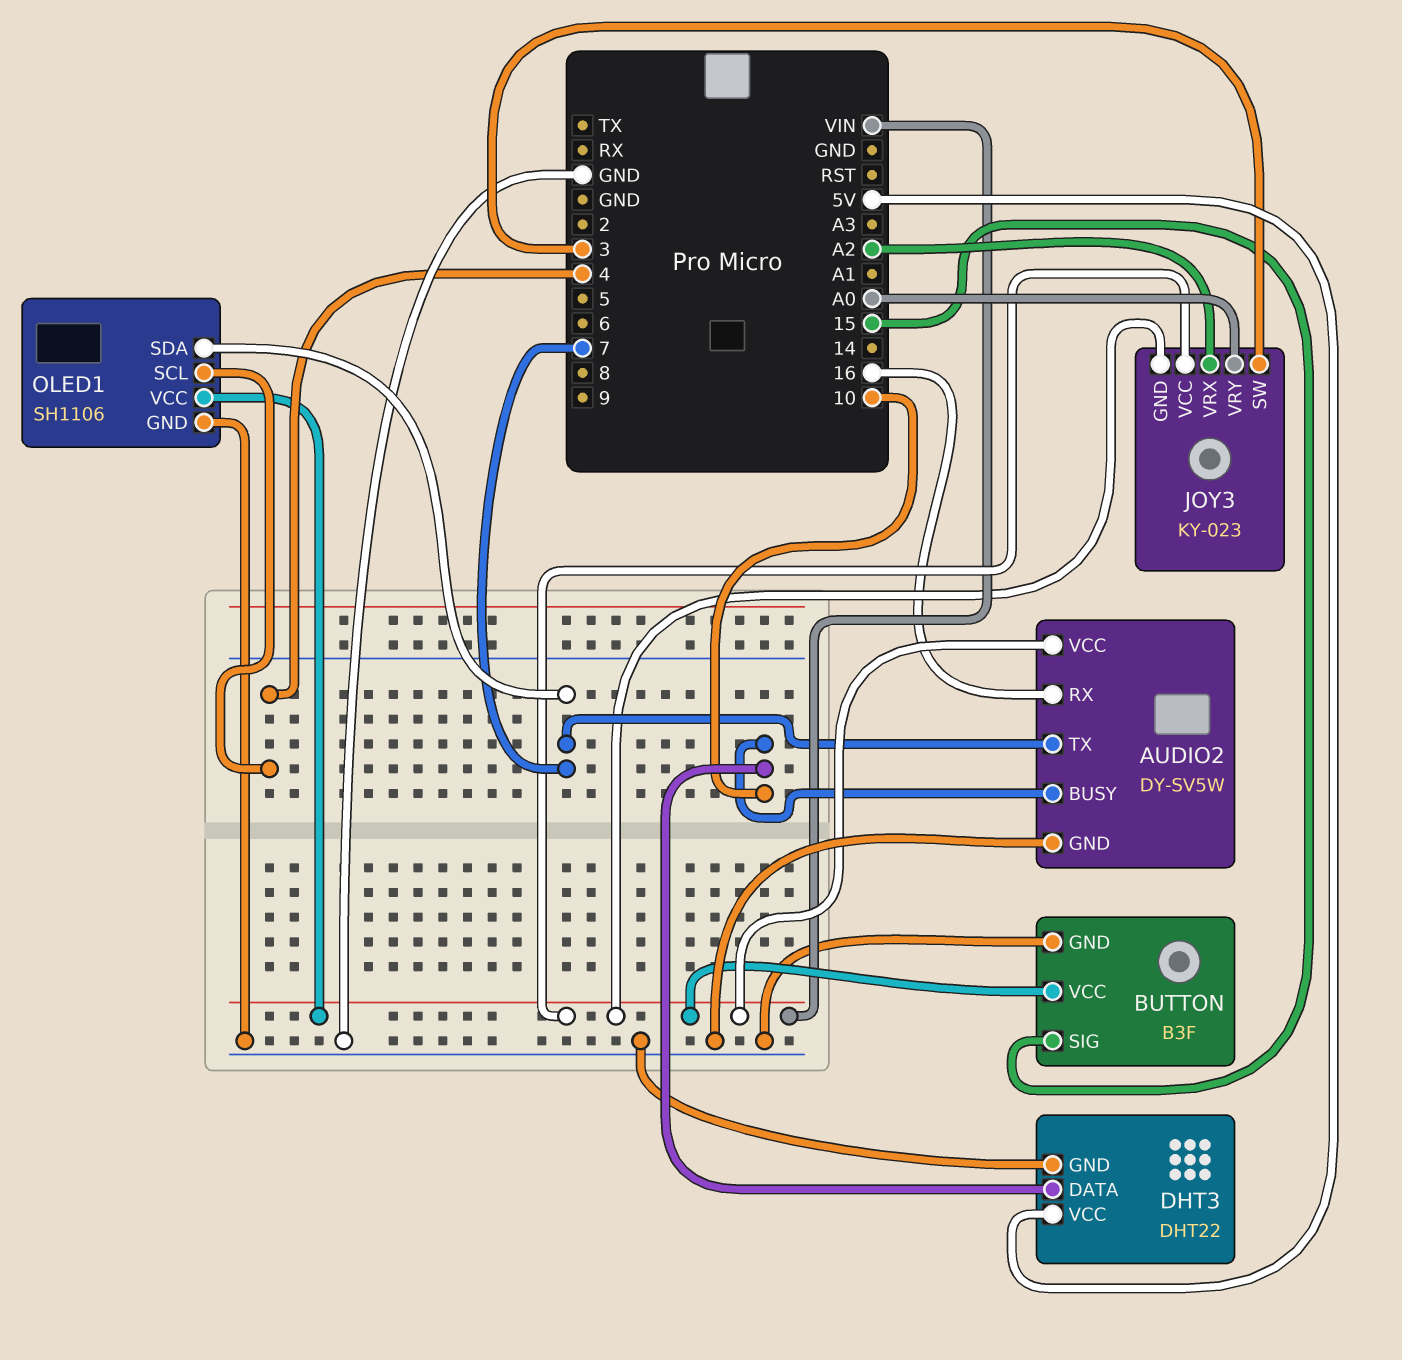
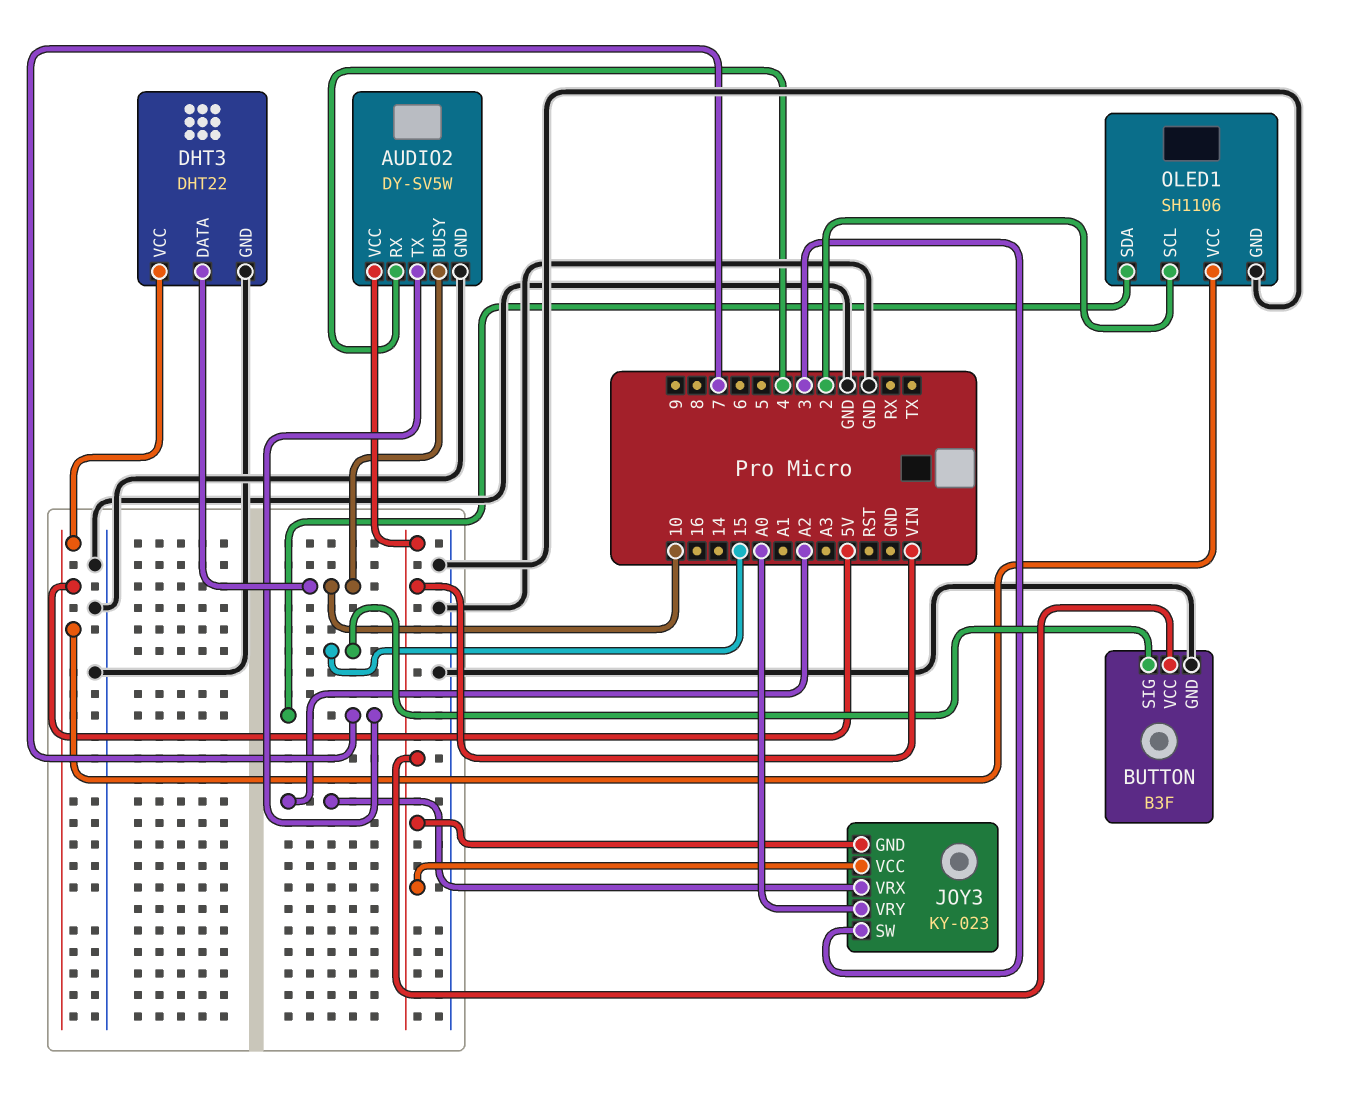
AUDIO2 pin RX: 16 -> 4
OLED1 pin SCL: 4 -> 2
OLED1 pin VCC: VIN -> 5V

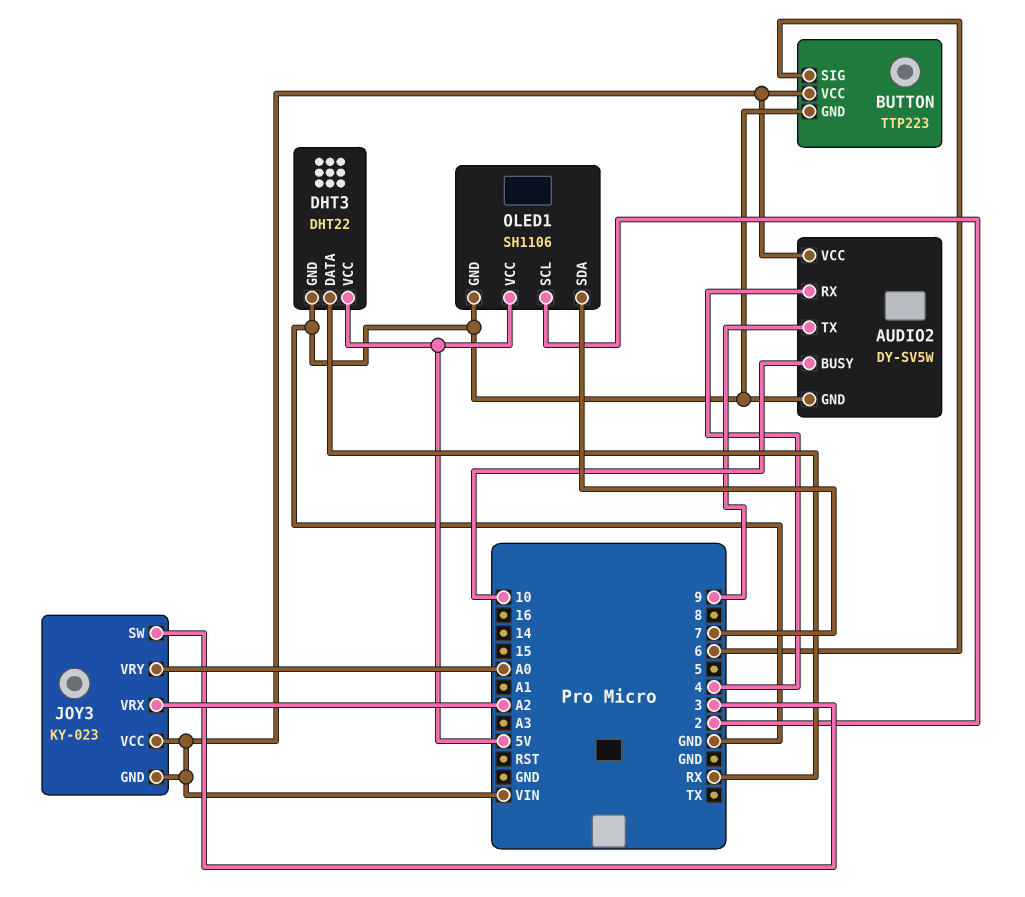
AUDIO2 pin TX: 7 -> 9
BUTTON: B3F -> TTP223
BUTTON pin SIG: 15 -> 6
DHT3 pin DATA: 10 -> RX

